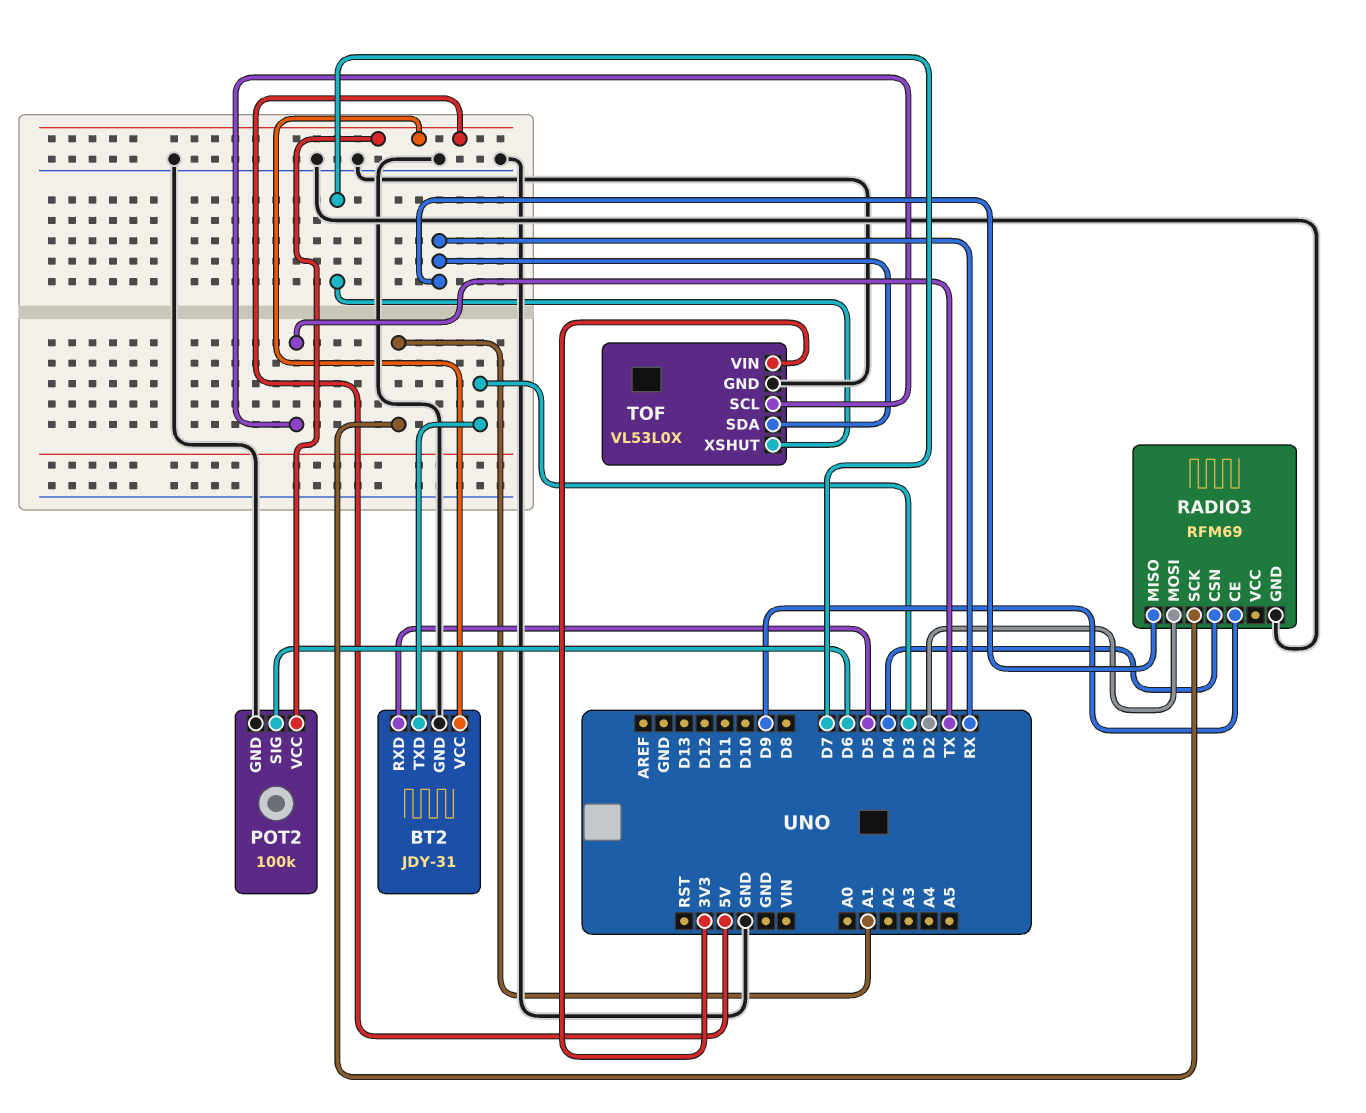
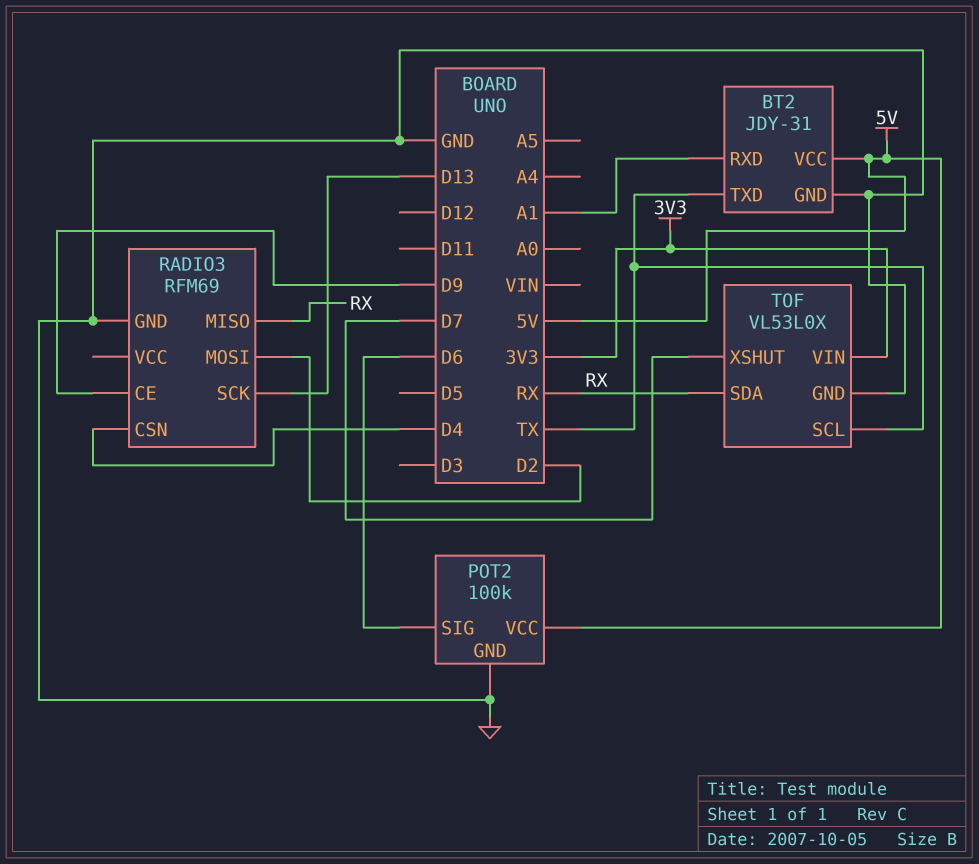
BT2 pin RXD: D5 -> A1
BT2 pin TXD: D3 -> TX
RADIO3 pin SCK: A1 -> D13

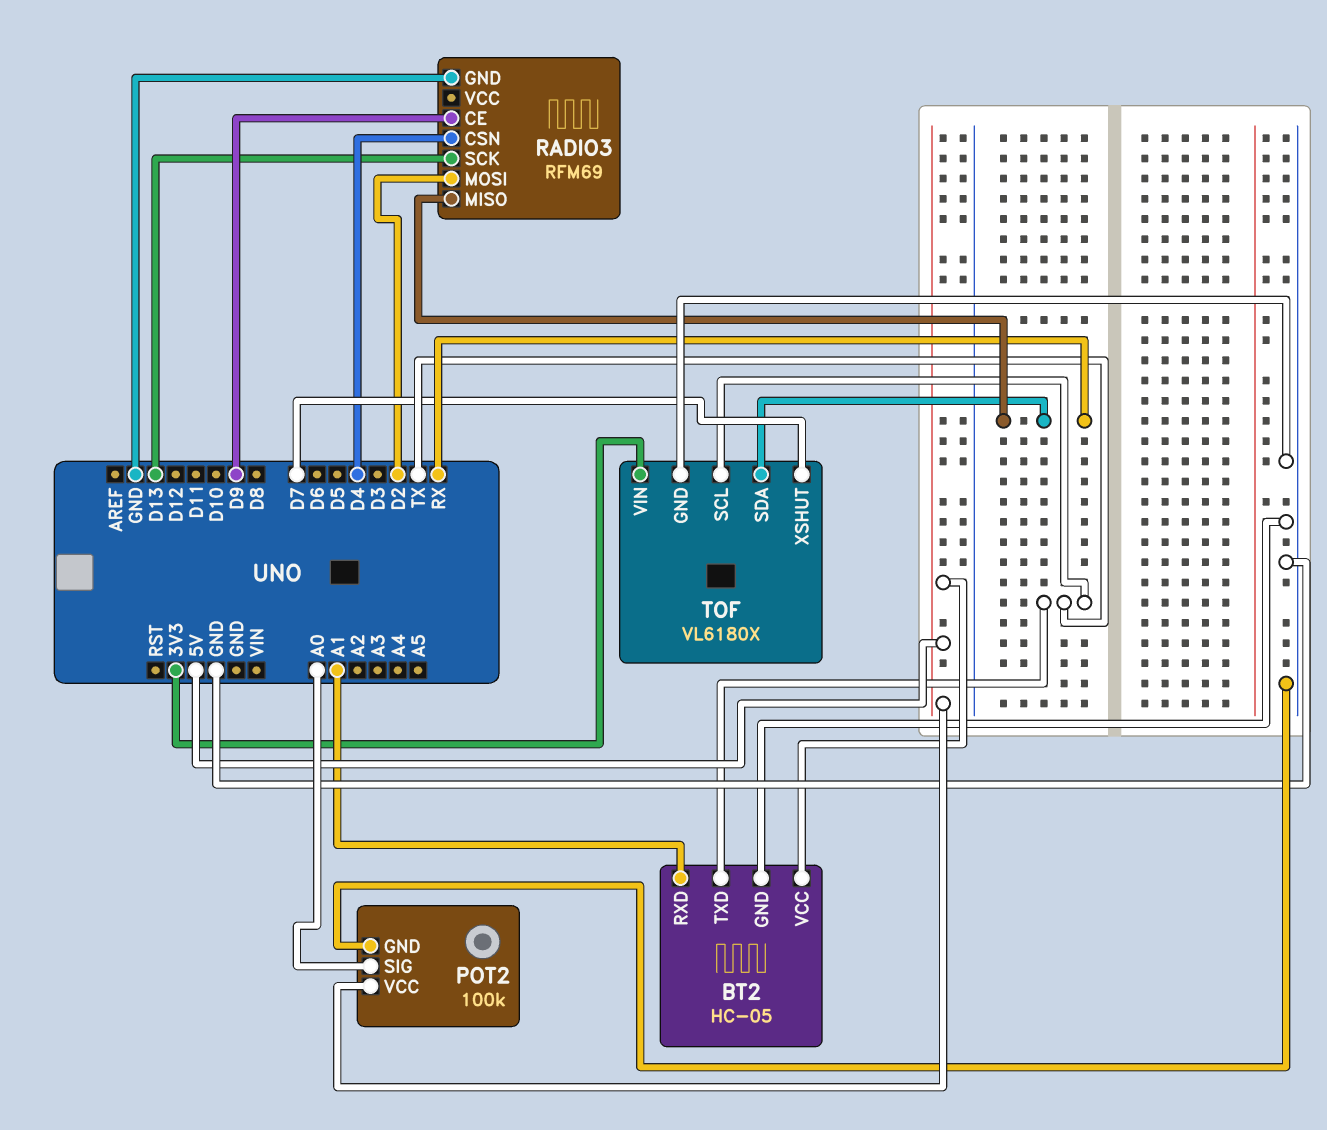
BT2: JDY-31 -> HC-05
POT2 pin SIG: D6 -> A0
TOF: VL53L0X -> VL6180X

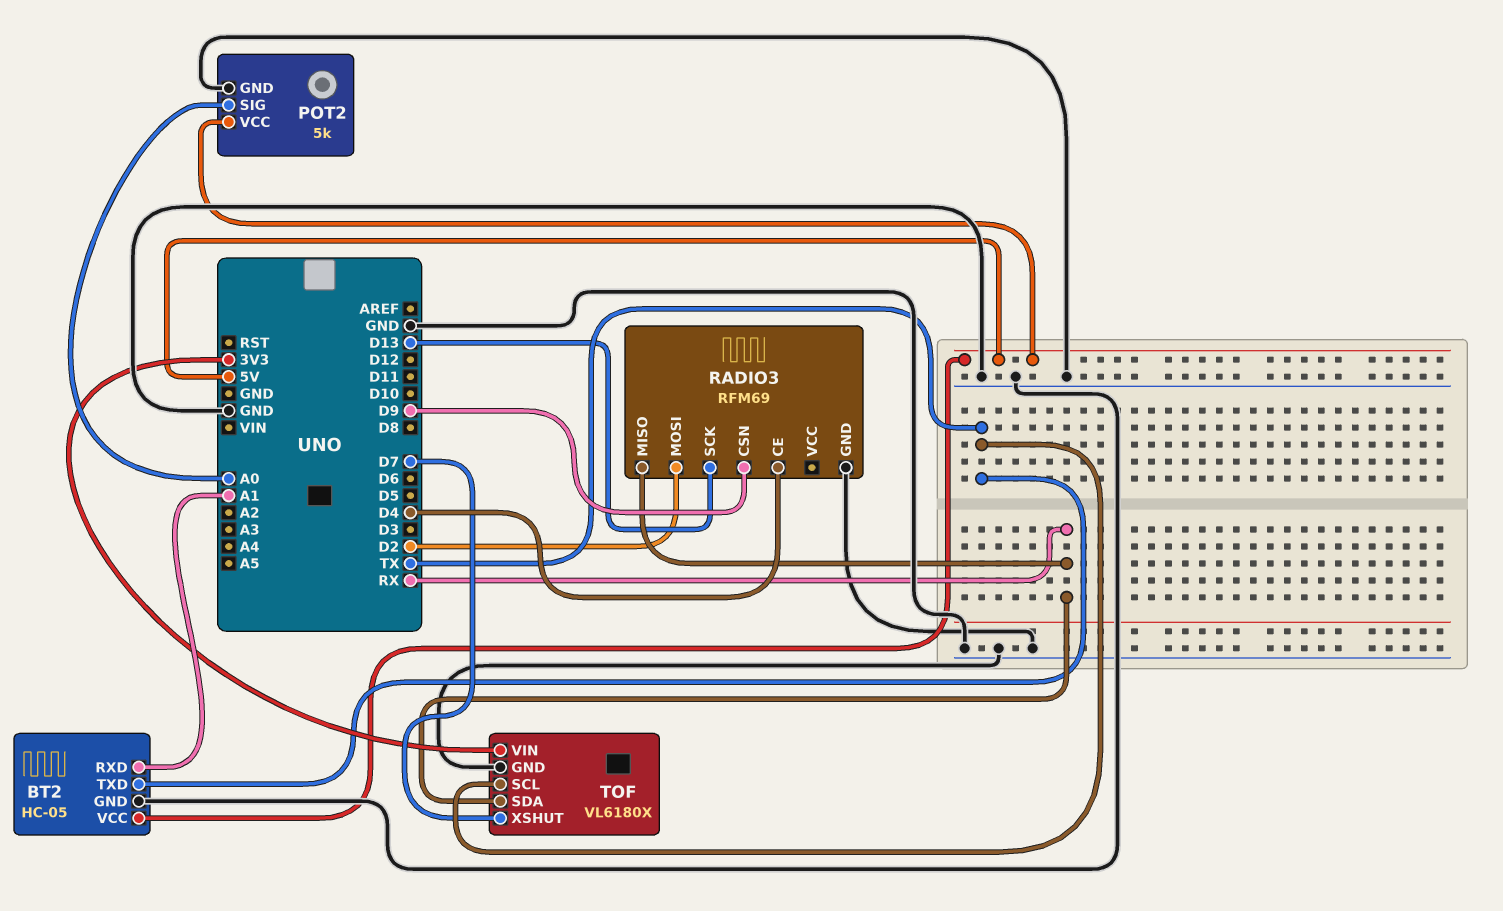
POT2: 100k -> 5k
RADIO3 pin CE: D9 -> D4
RADIO3 pin CSN: D4 -> D9

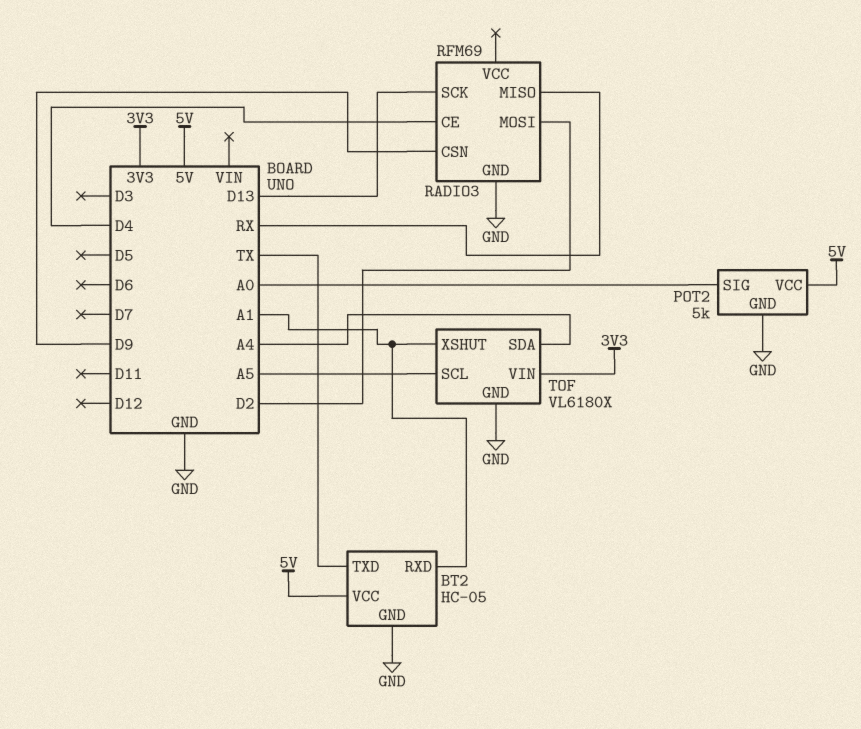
TOF pin SCL: TX -> A5
TOF pin SDA: RX -> A4
TOF pin XSHUT: D7 -> A1

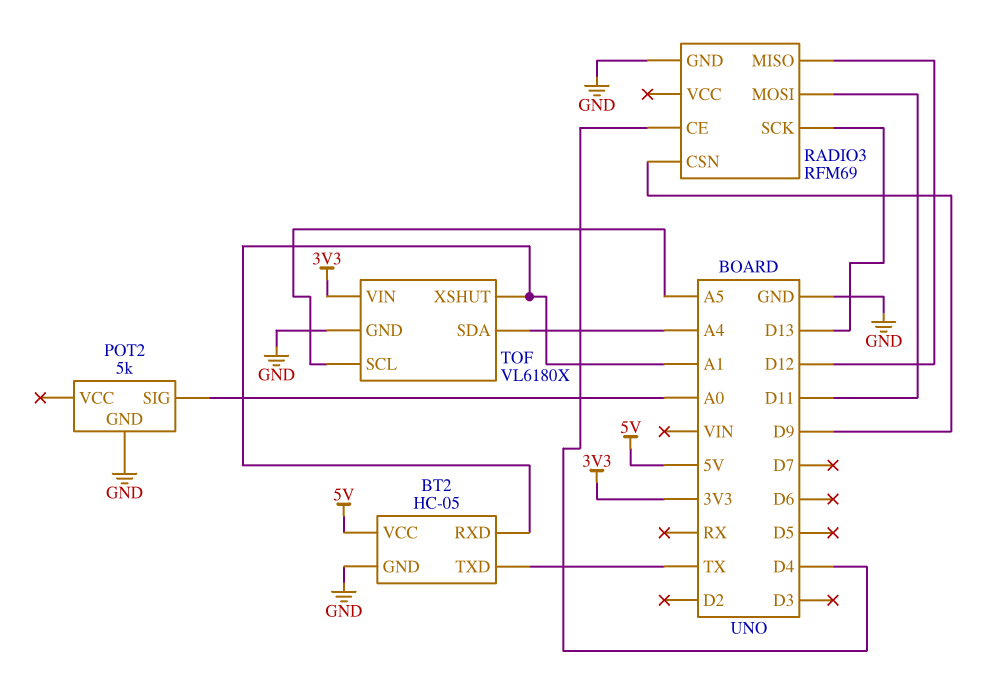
POT2 pin VCC: 5V -> none
RADIO3 pin MISO: RX -> D12
RADIO3 pin MOSI: D2 -> D11

